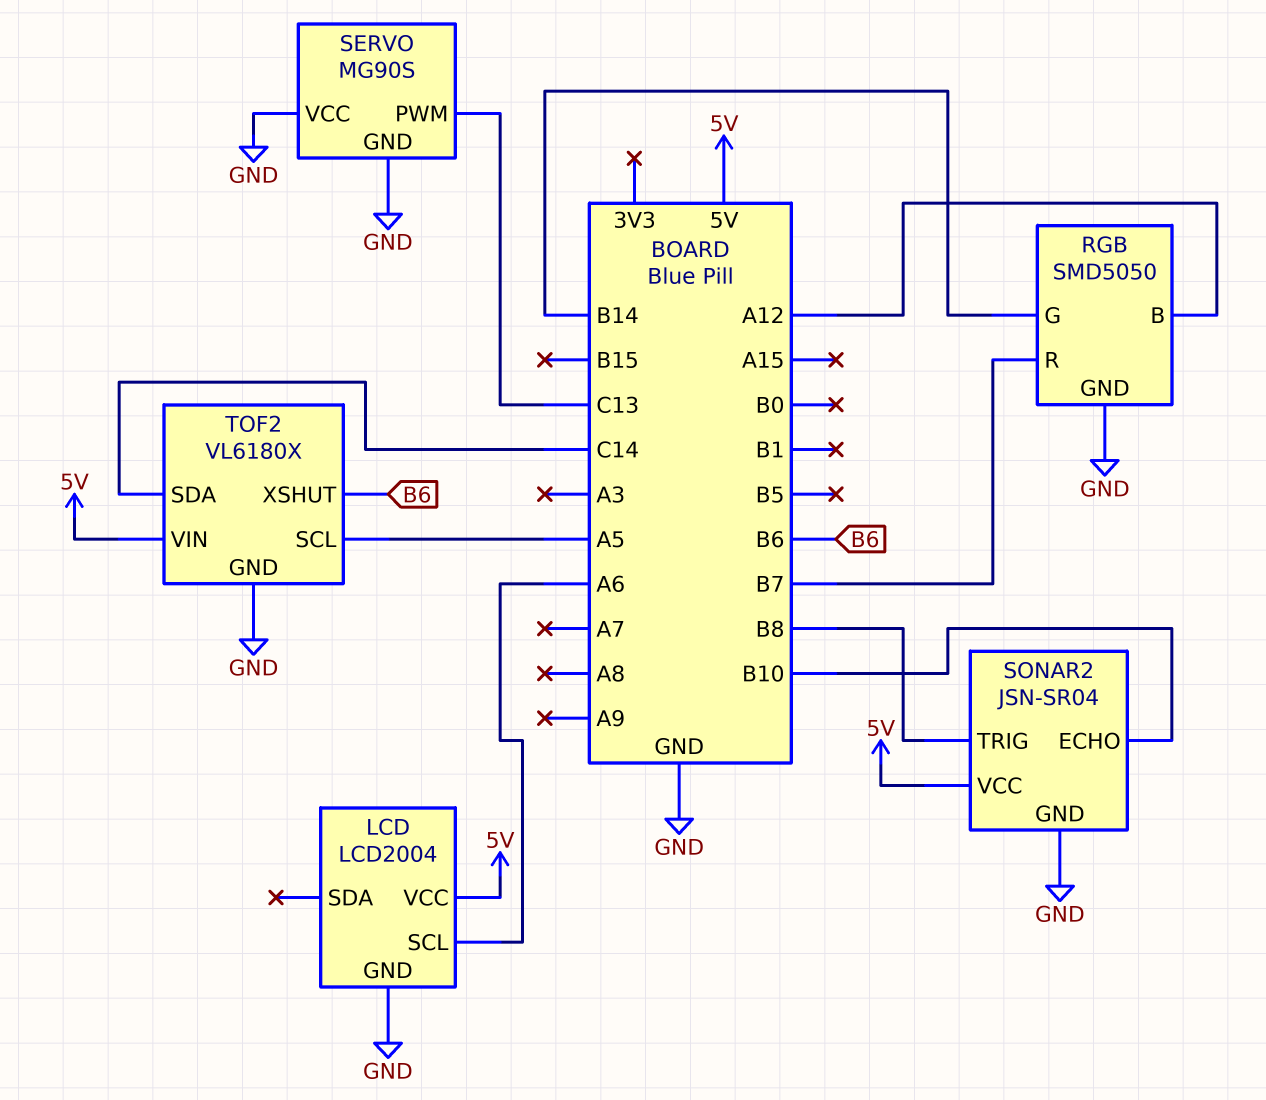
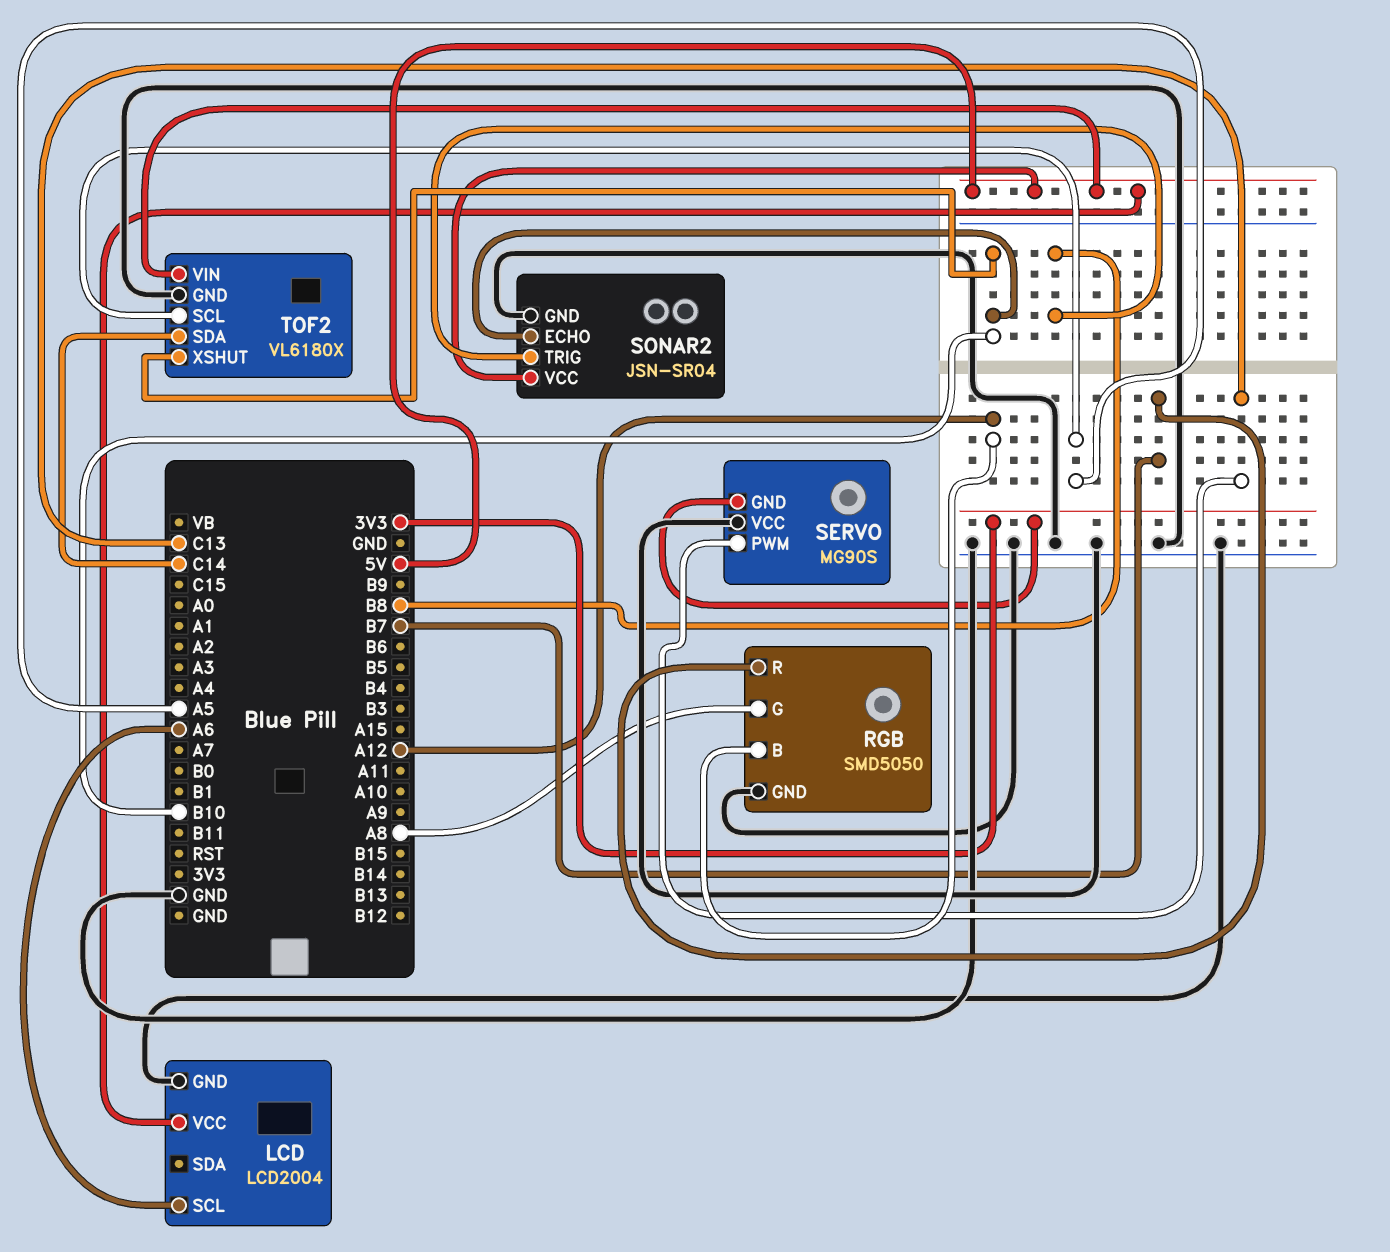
RGB pin G: B14 -> A8
SERVO pin GND: GND -> 3V3
TOF2 pin XSHUT: B6 -> B10

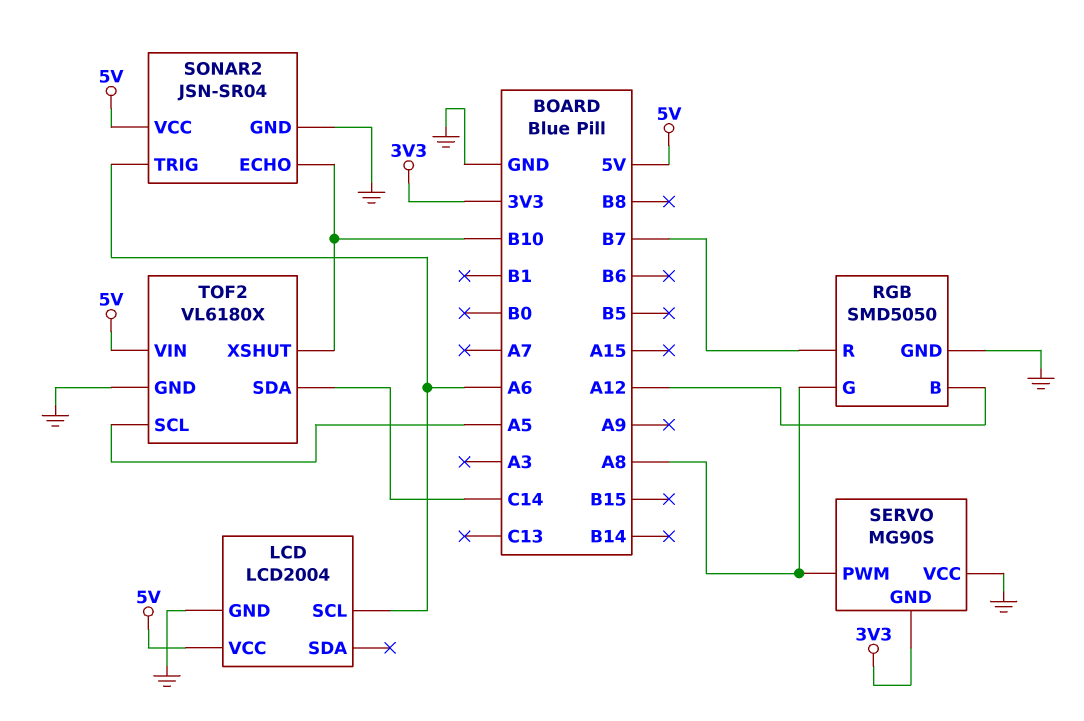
SERVO pin PWM: C13 -> A8
SONAR2 pin TRIG: B8 -> A6

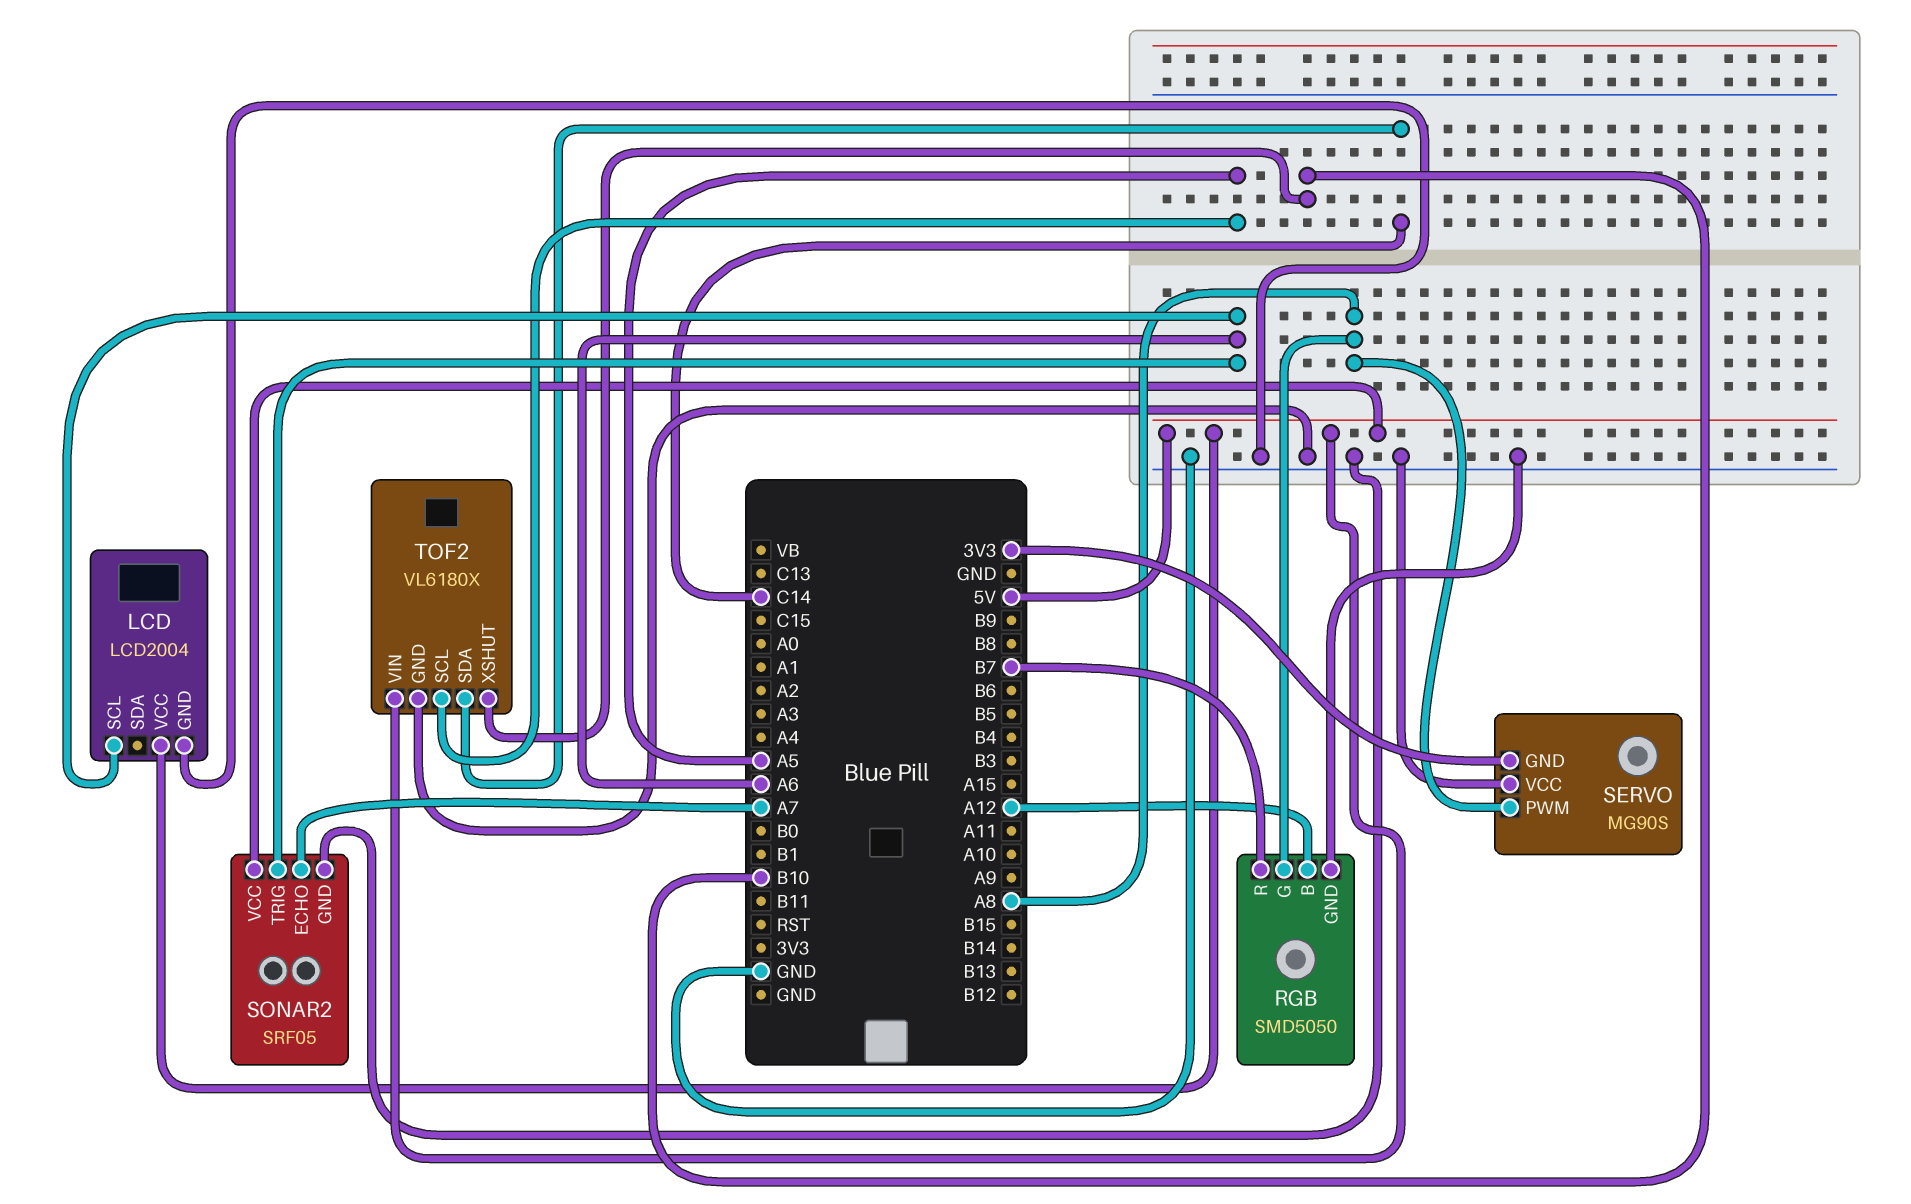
SONAR2: JSN-SR04 -> SRF05
SONAR2 pin ECHO: B10 -> A7

